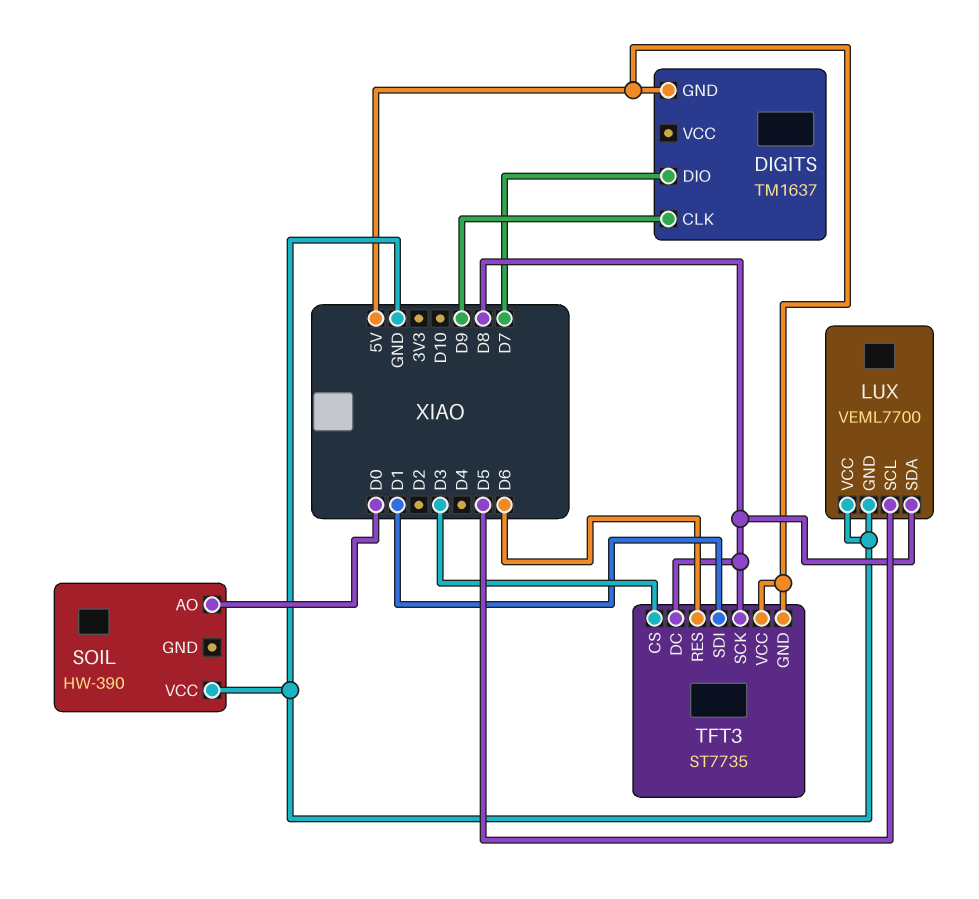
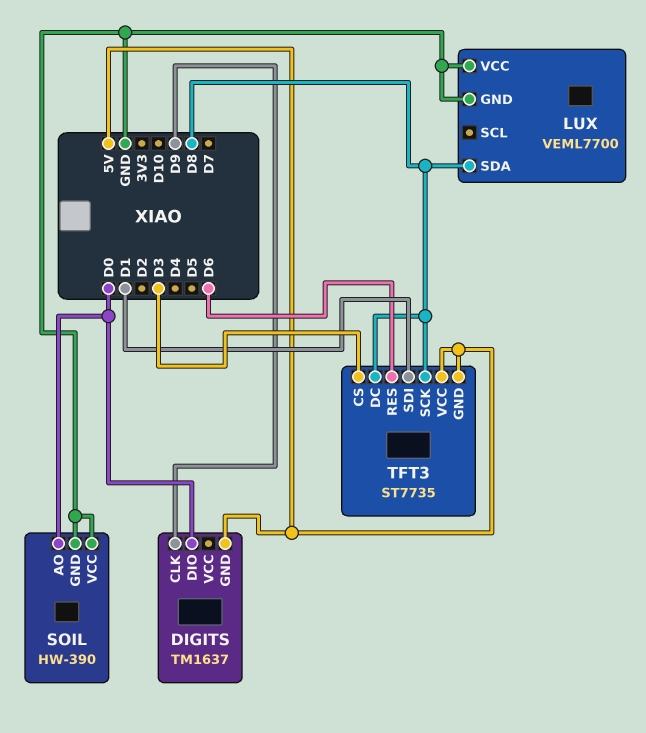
DIGITS pin DIO: D7 -> D0
LUX pin SCL: D5 -> none
SOIL pin GND: none -> GND

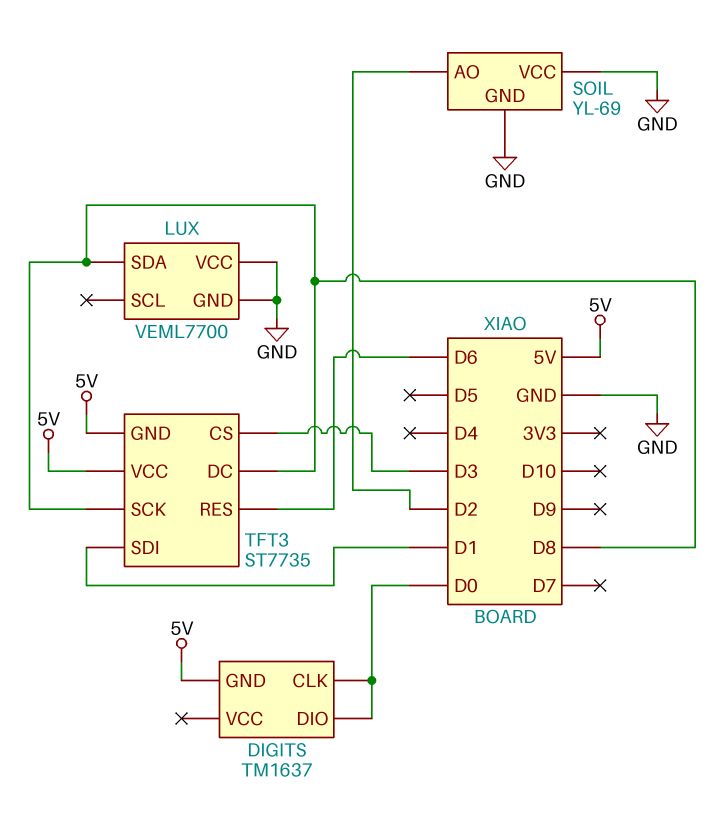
DIGITS pin CLK: D9 -> D0
SOIL: HW-390 -> YL-69
SOIL pin AO: D0 -> D2

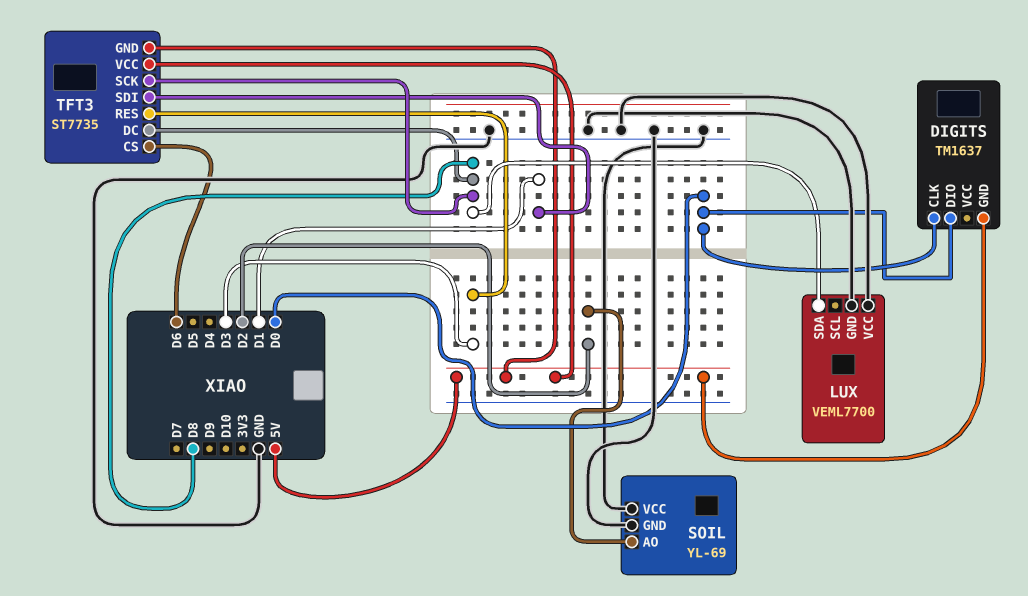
TFT3 pin CS: D3 -> D6
TFT3 pin RES: D6 -> D3

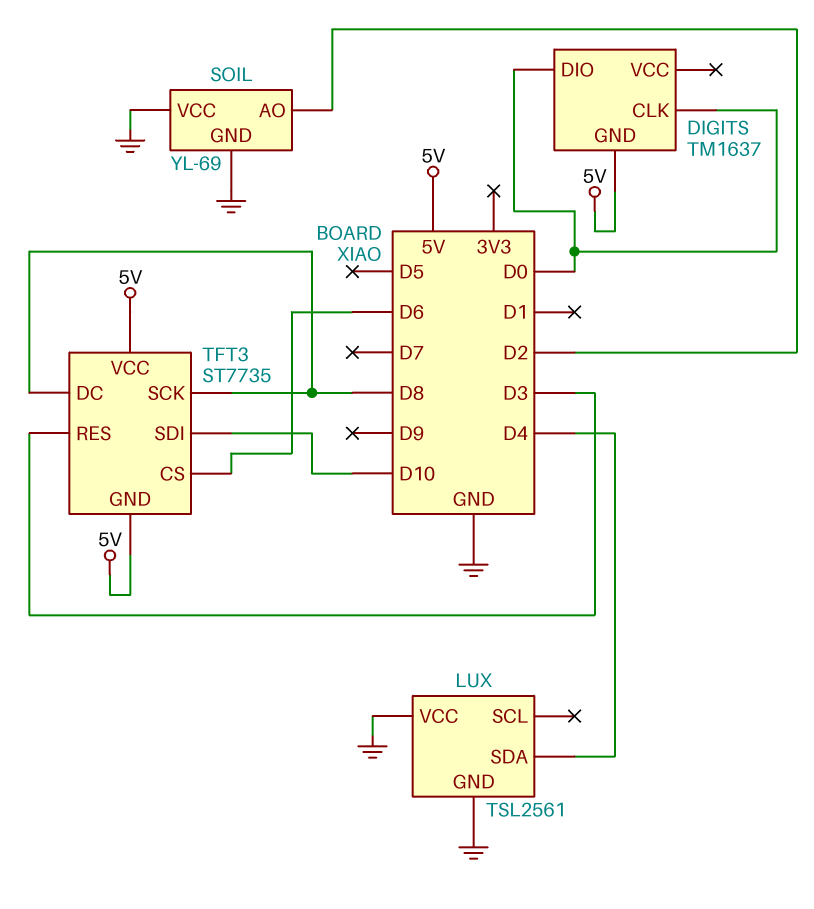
LUX: VEML7700 -> TSL2561
LUX pin SDA: D8 -> D4
TFT3 pin SDI: D1 -> D10

